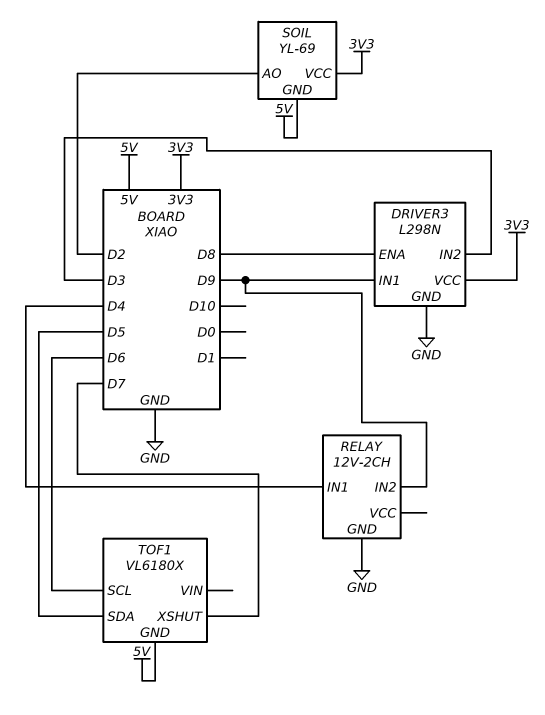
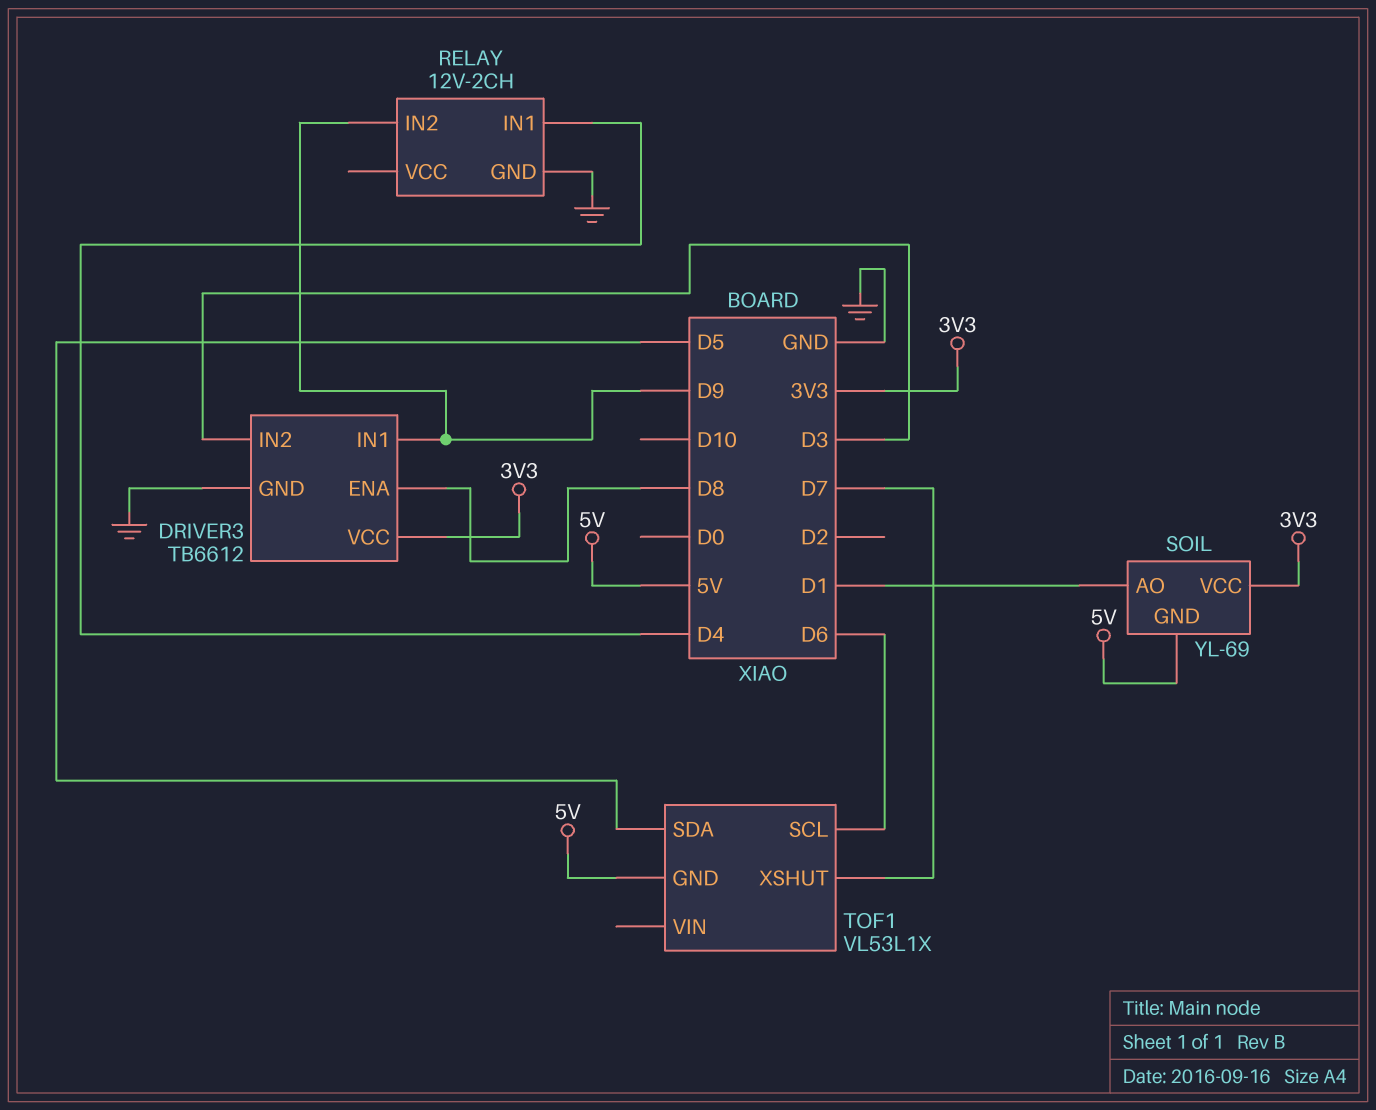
DRIVER3: L298N -> TB6612
SOIL pin AO: D2 -> D1
TOF1: VL6180X -> VL53L1X

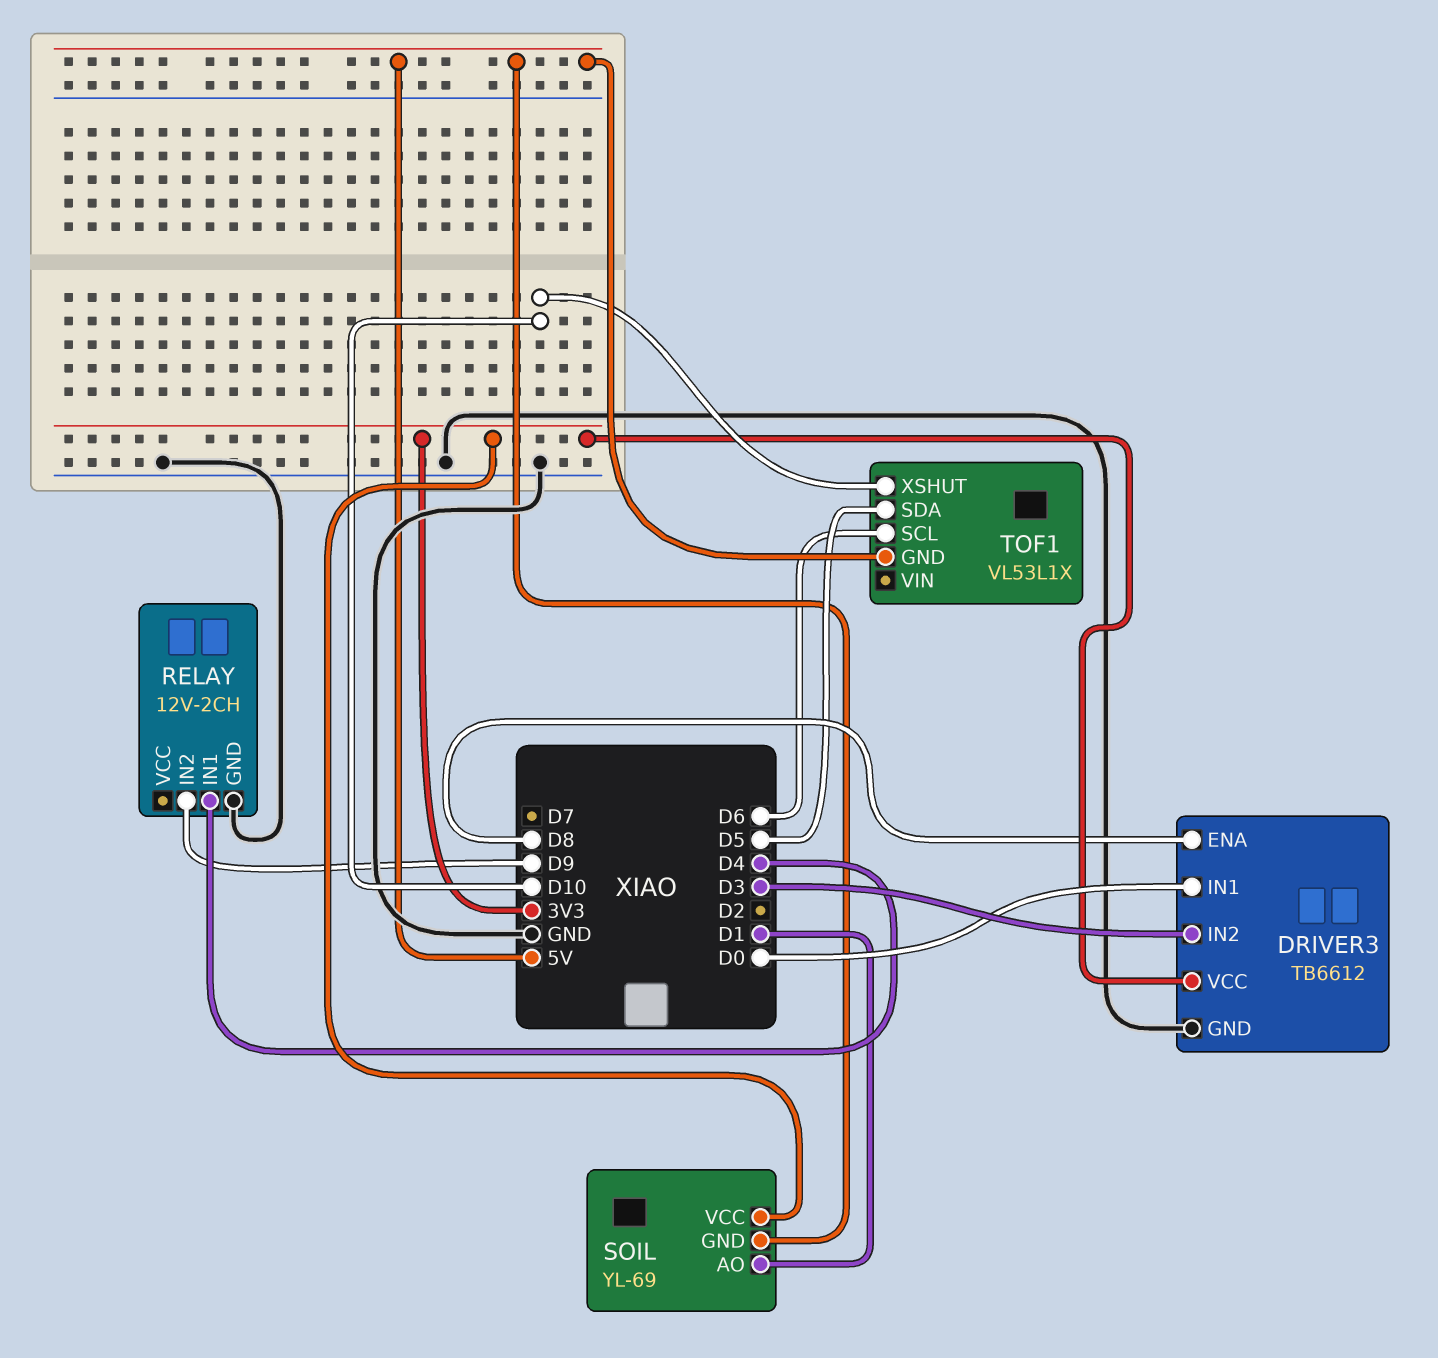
DRIVER3 pin IN1: D9 -> D0
TOF1 pin XSHUT: D7 -> D10

